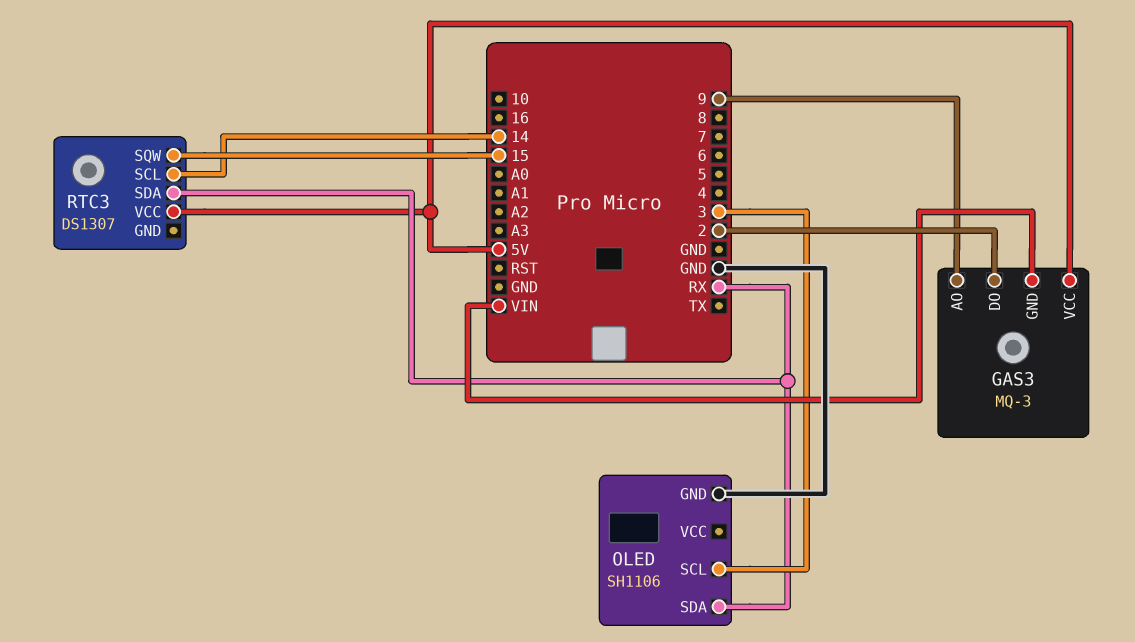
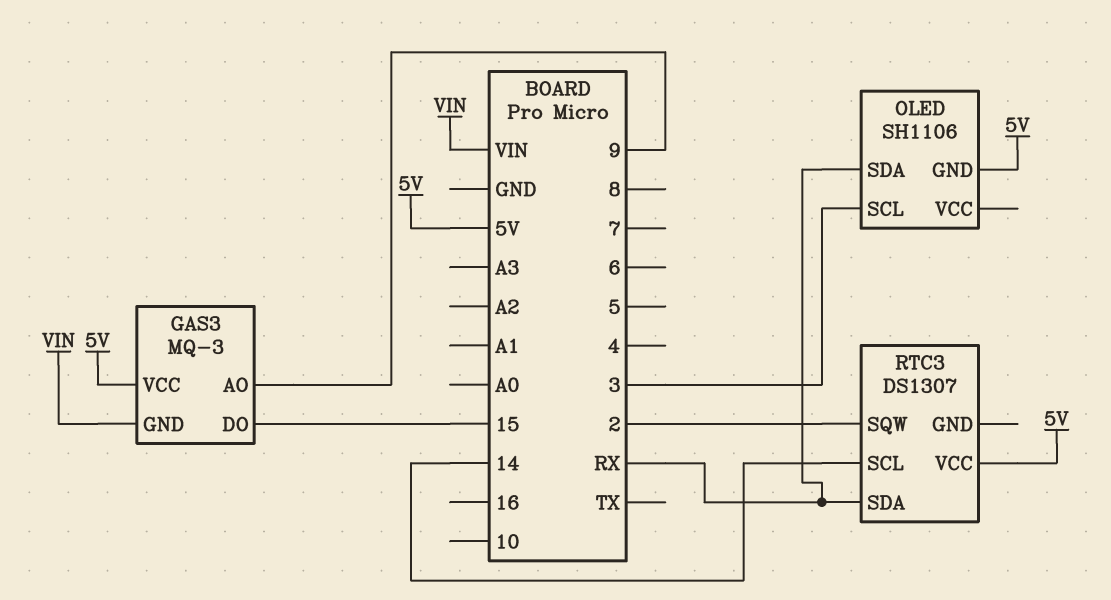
GAS3 pin DO: 2 -> 15
OLED pin GND: GND -> 5V
RTC3 pin SQW: 15 -> 2

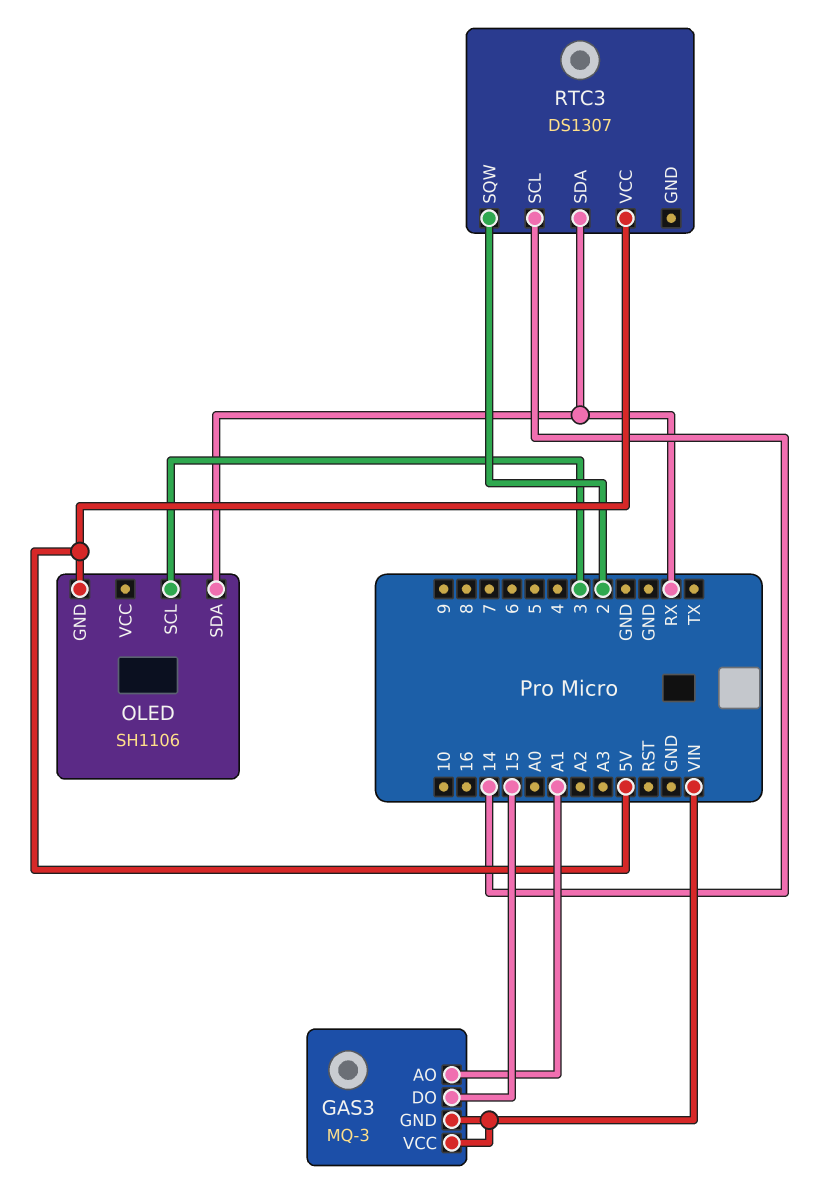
GAS3 pin AO: 9 -> A1
GAS3 pin VCC: 5V -> VIN

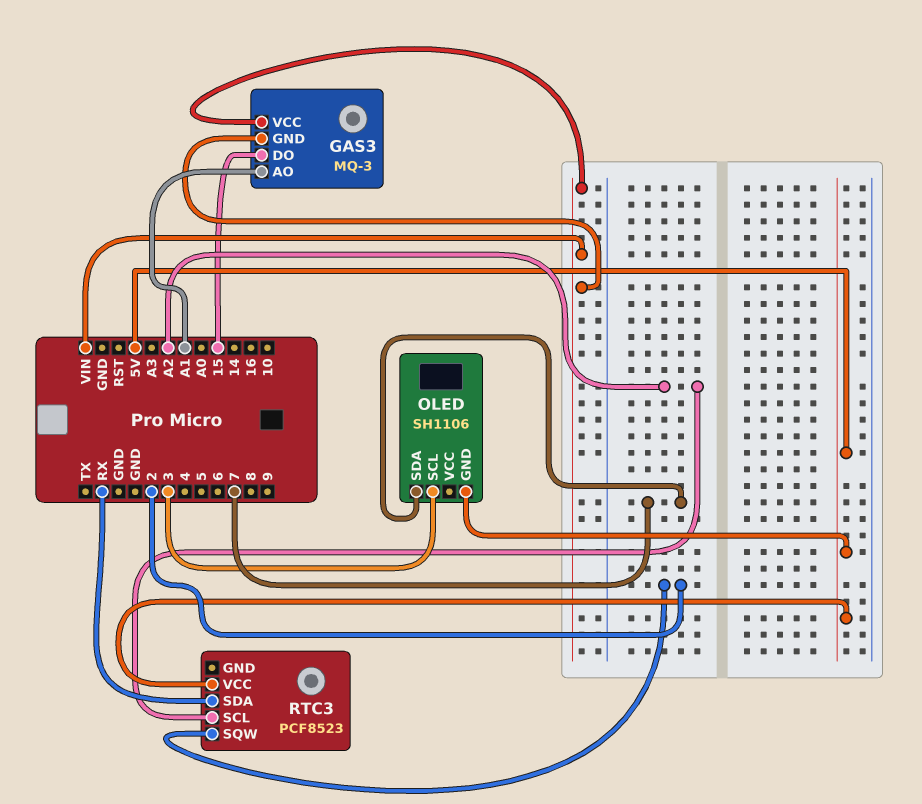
OLED pin SDA: RX -> 7
RTC3: DS1307 -> PCF8523
RTC3 pin SCL: 14 -> A2

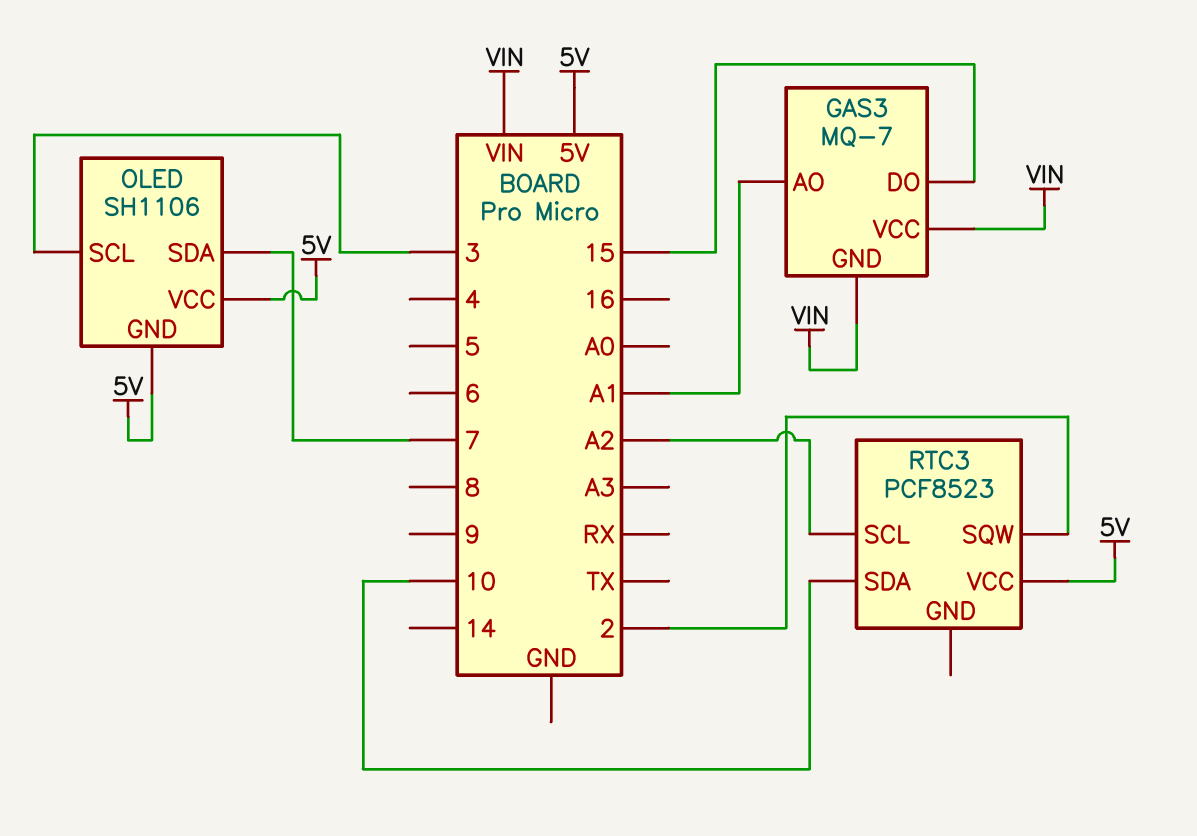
GAS3: MQ-3 -> MQ-7
OLED pin VCC: none -> 5V
RTC3 pin SDA: RX -> 10

